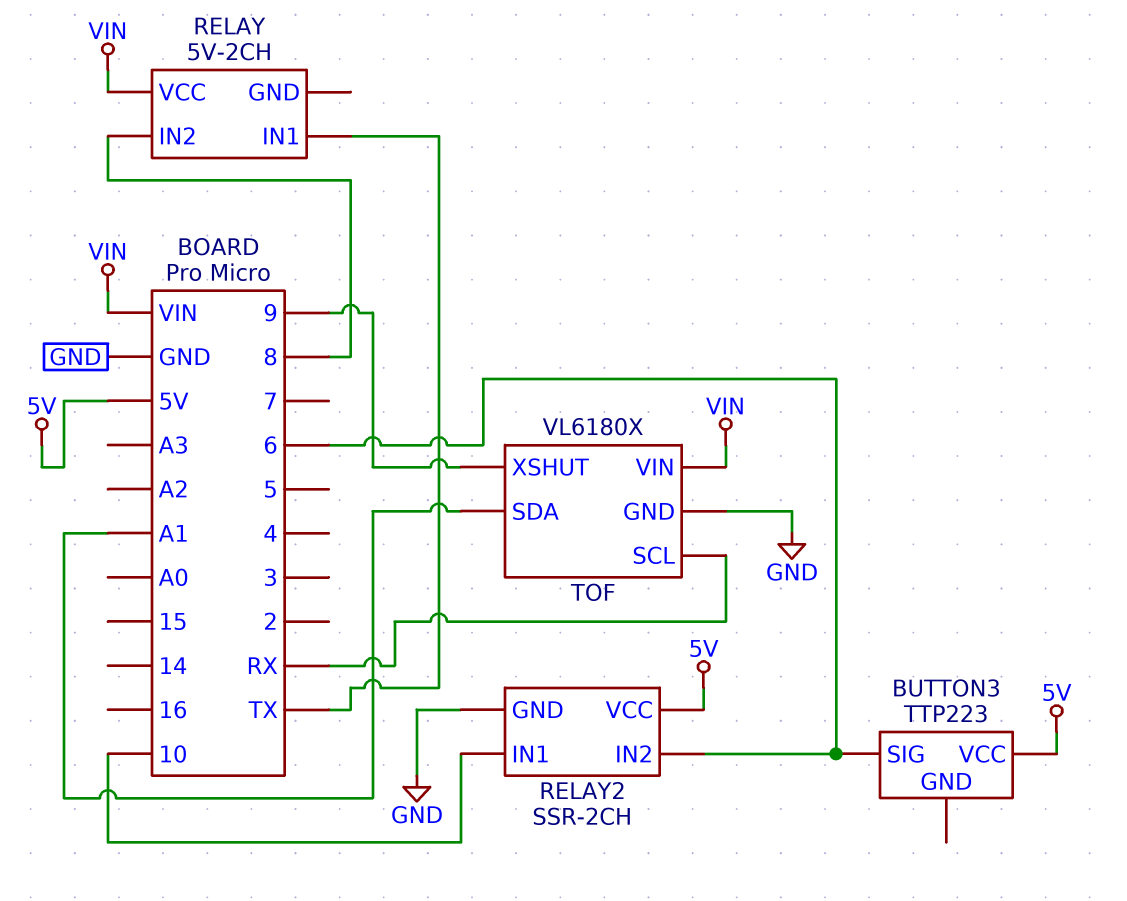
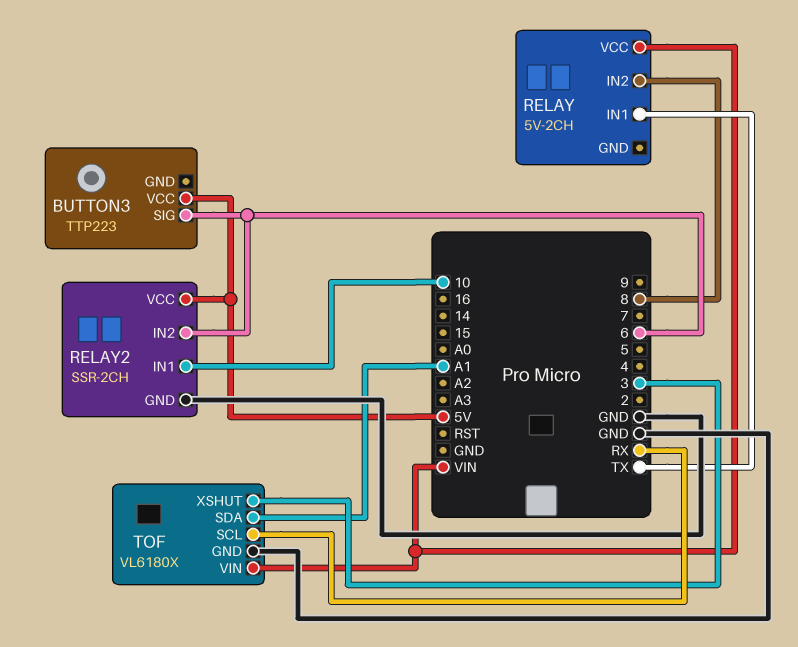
TOF pin XSHUT: 9 -> 3

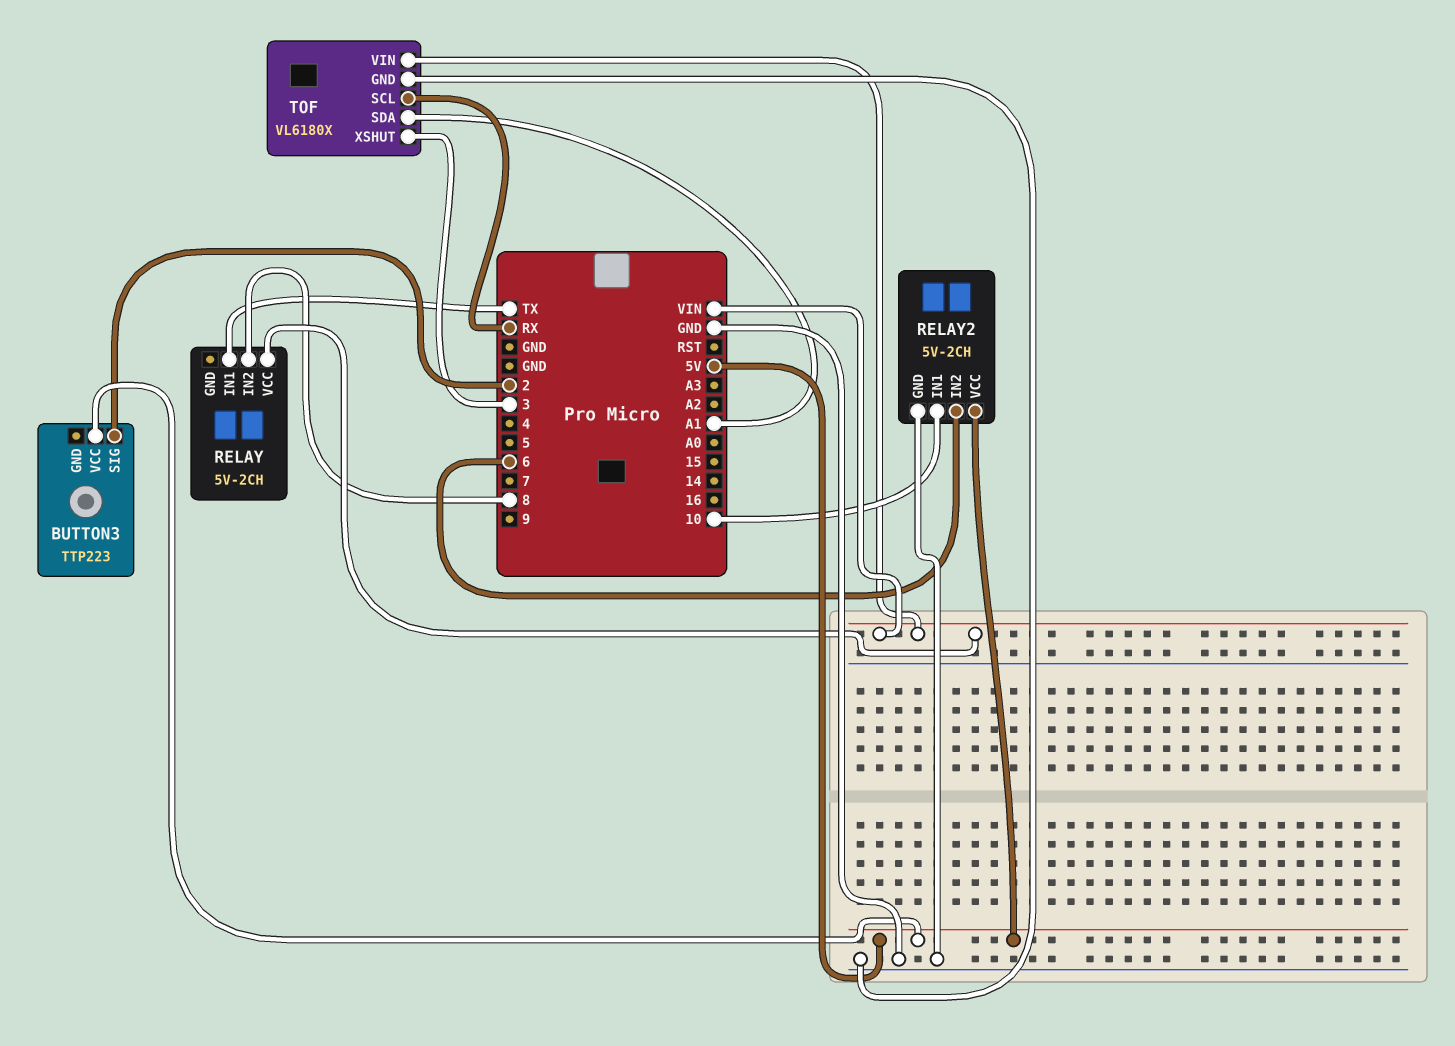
BUTTON3 pin SIG: 6 -> 2
RELAY2: SSR-2CH -> 5V-2CH

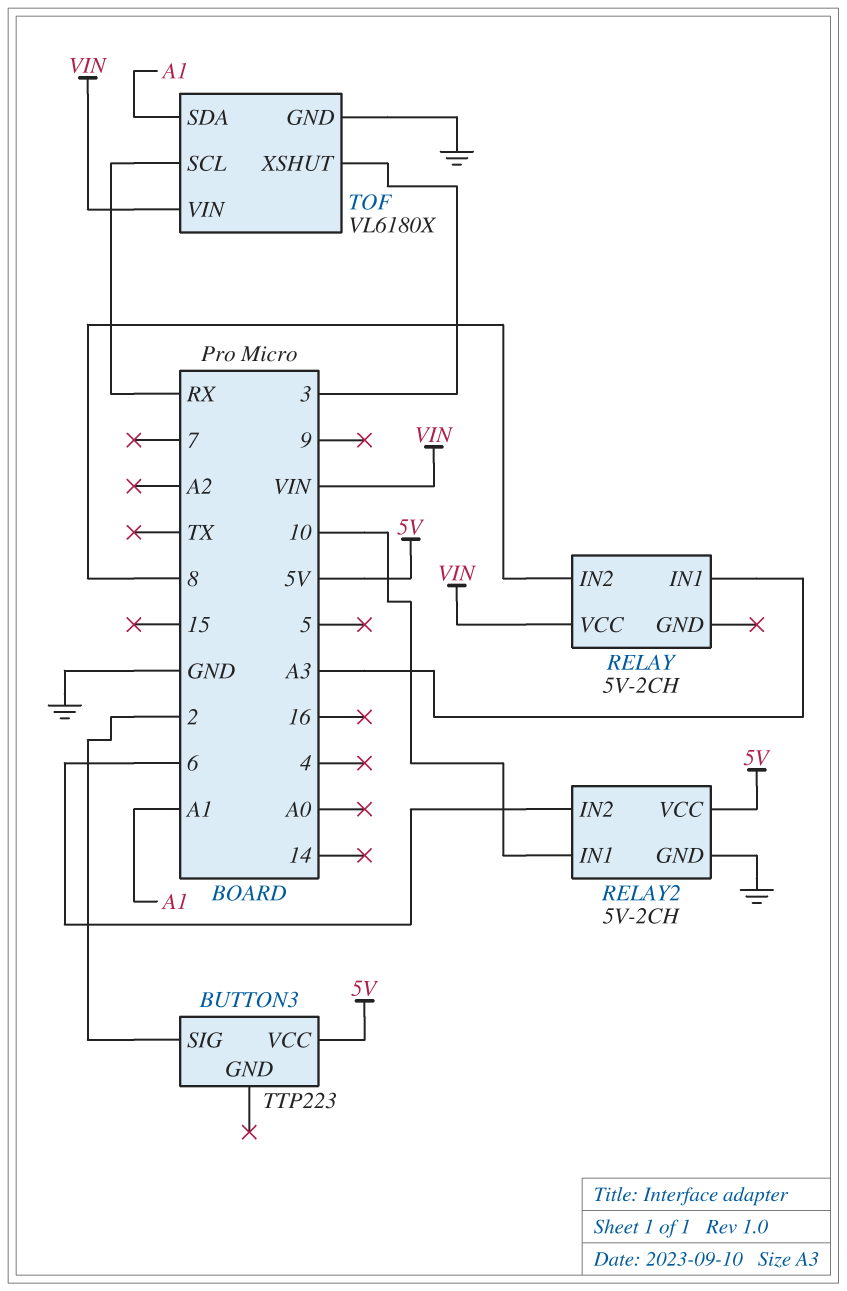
RELAY pin IN1: TX -> A3

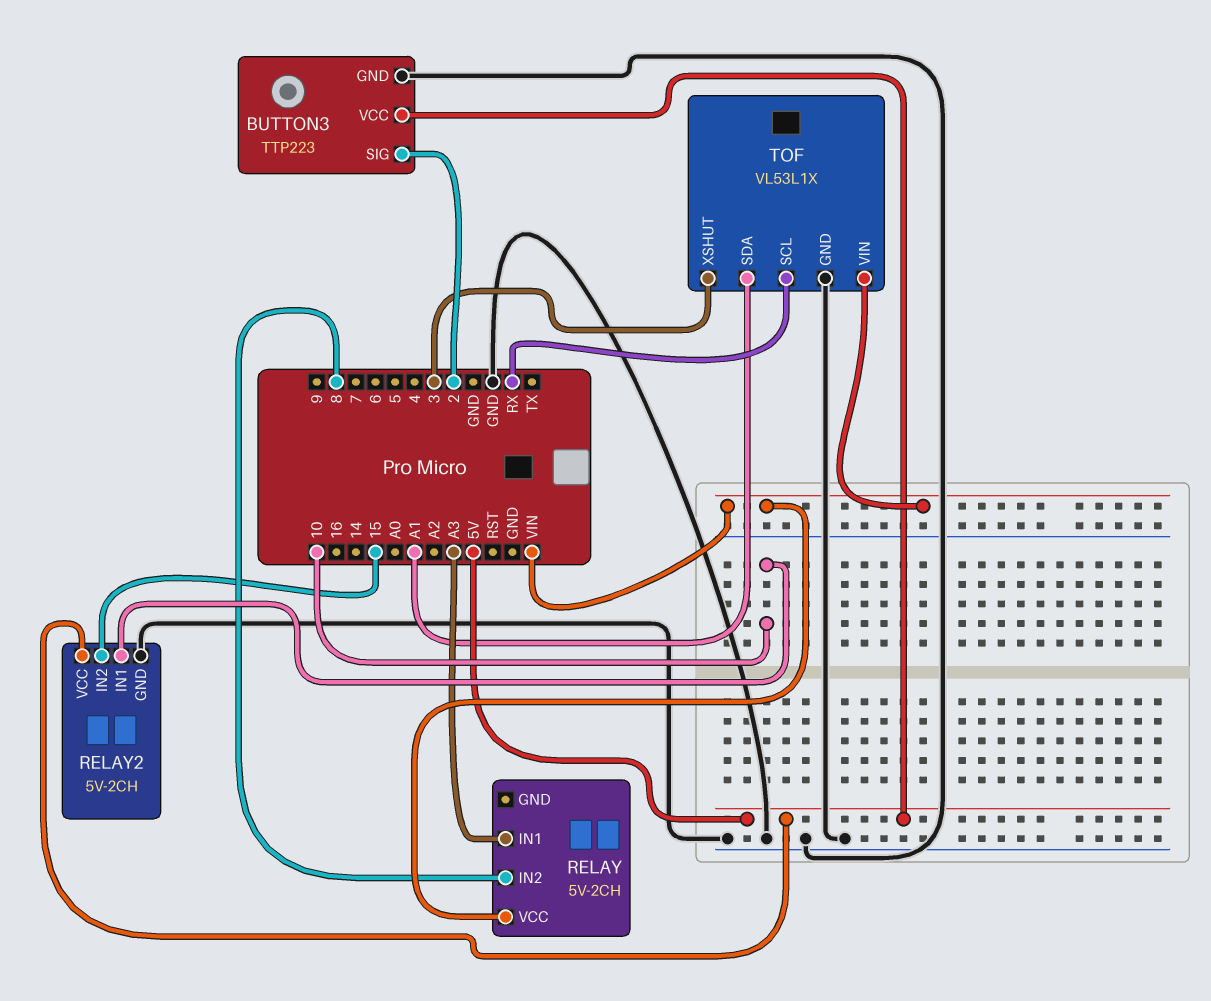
BUTTON3 pin GND: none -> GND
RELAY2 pin IN2: 6 -> 15
TOF: VL6180X -> VL53L1X

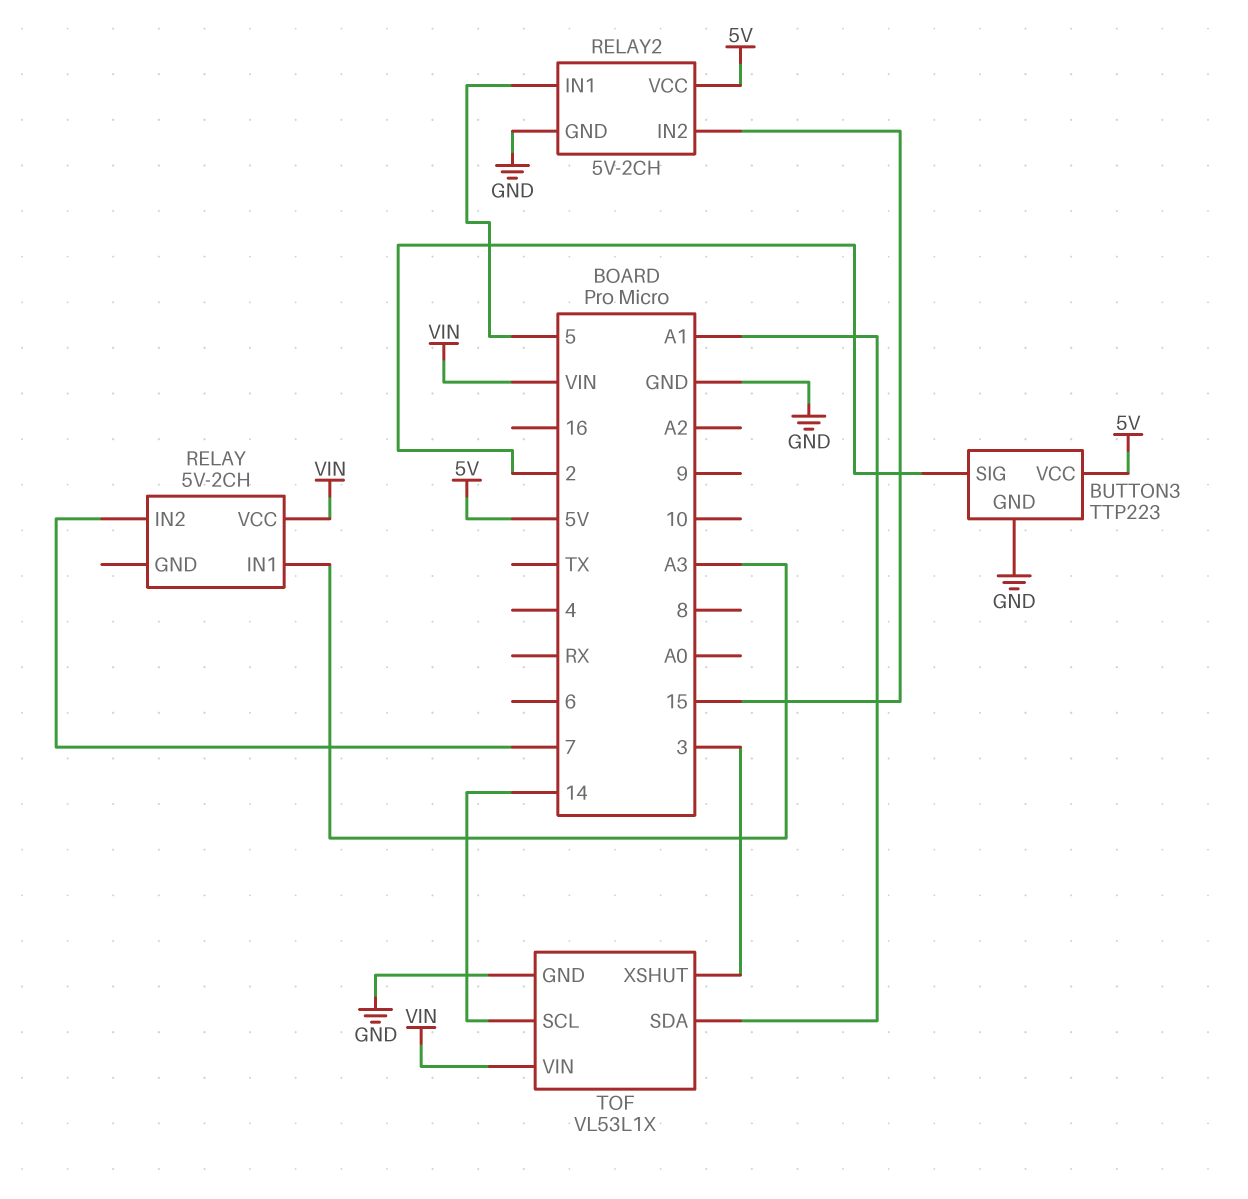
RELAY pin IN2: 8 -> 7
RELAY2 pin IN1: 10 -> 5
TOF pin SCL: RX -> 14

